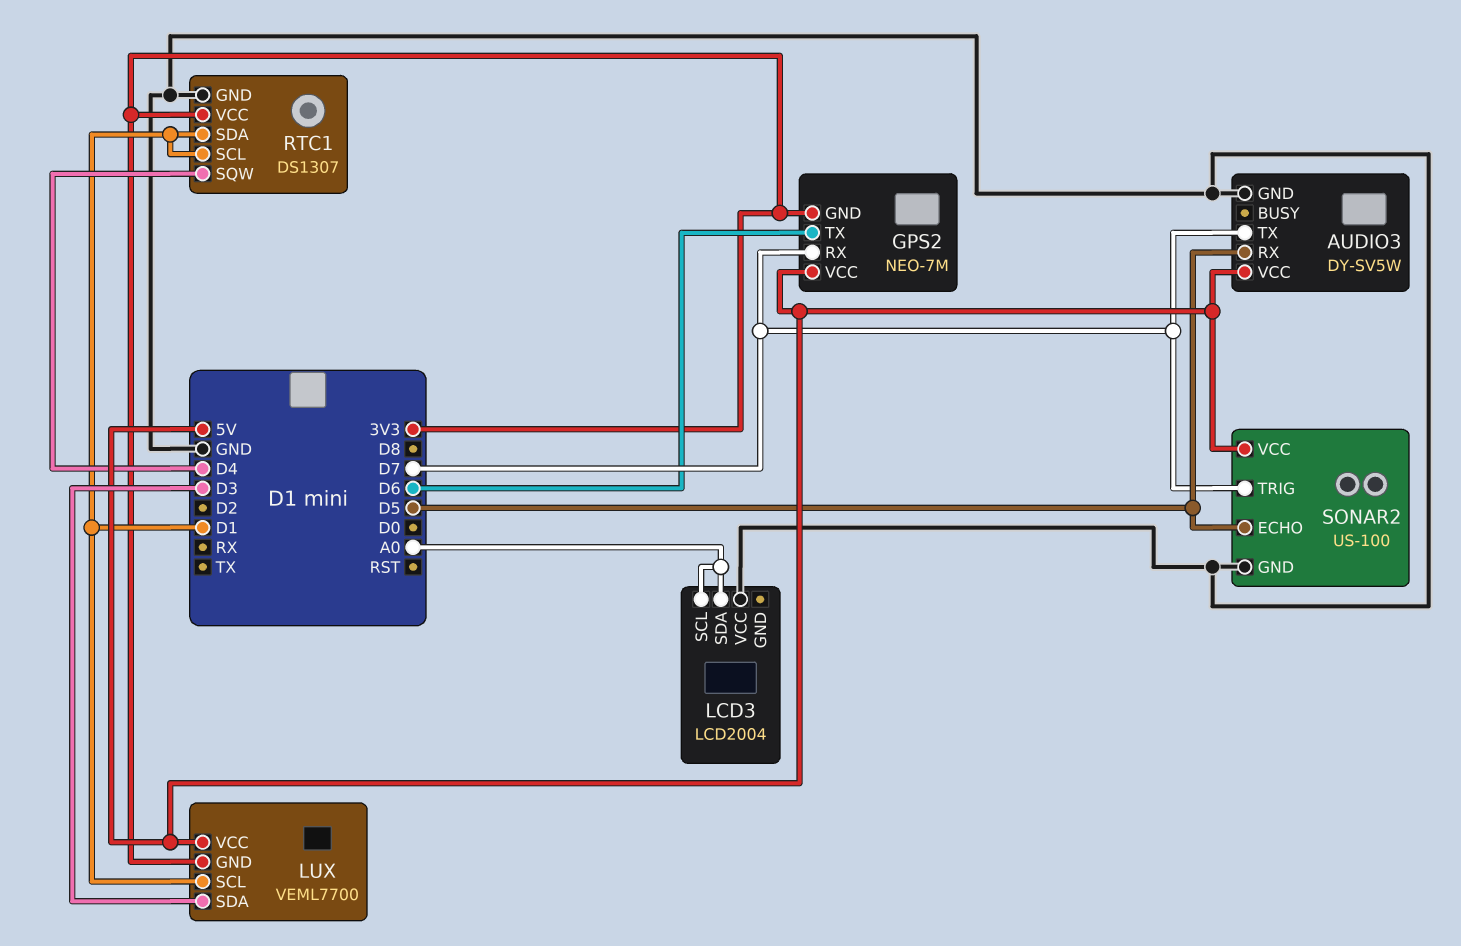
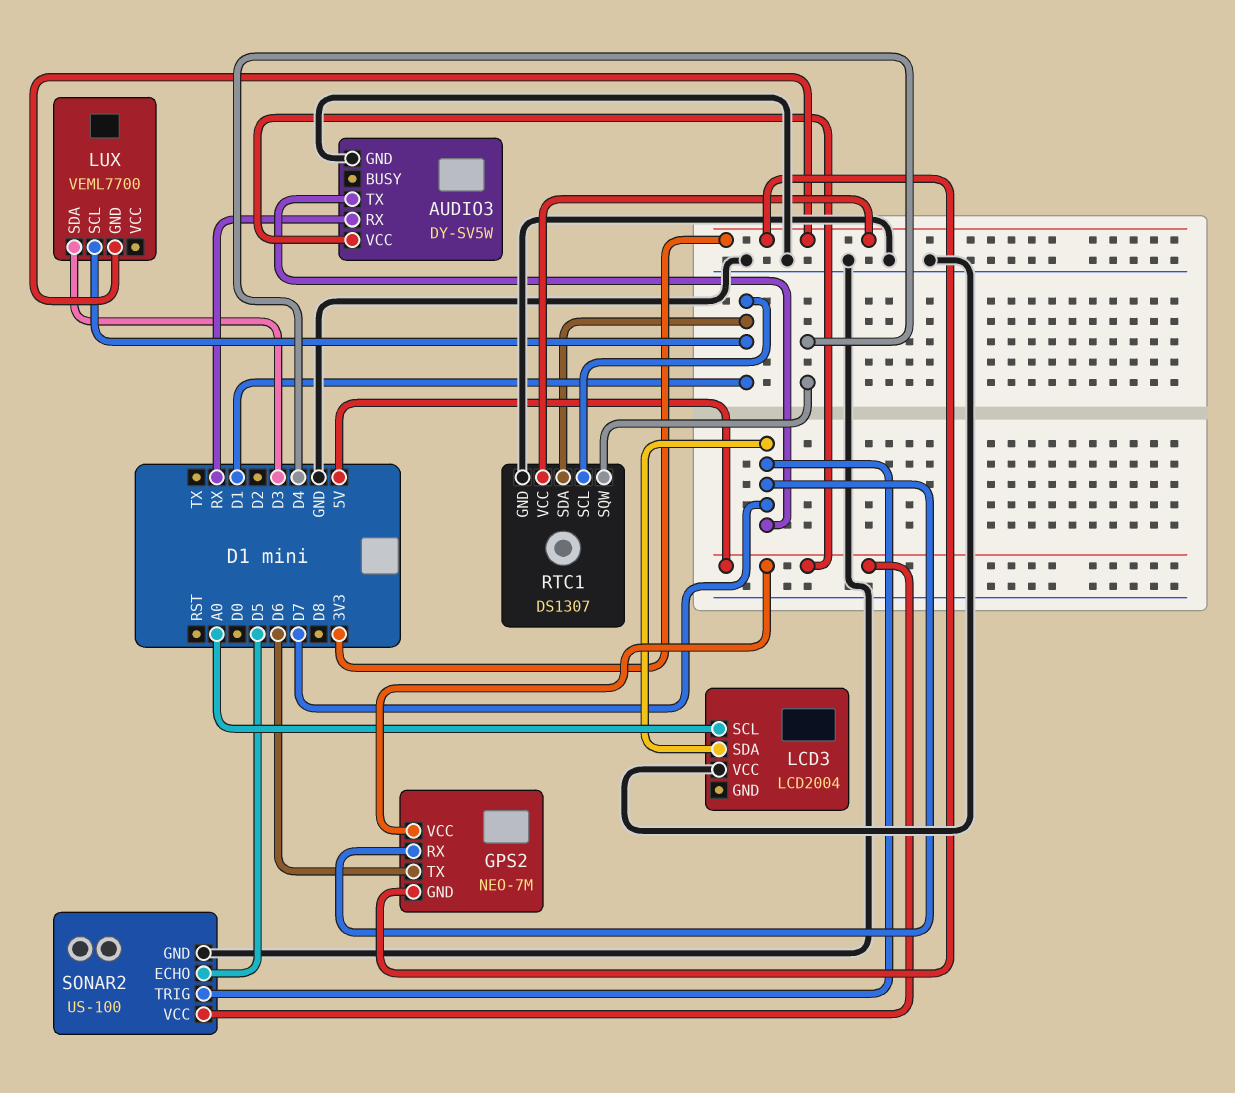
AUDIO3 pin RX: D5 -> RX
LCD3 pin SDA: A0 -> D7
LUX pin VCC: 5V -> none

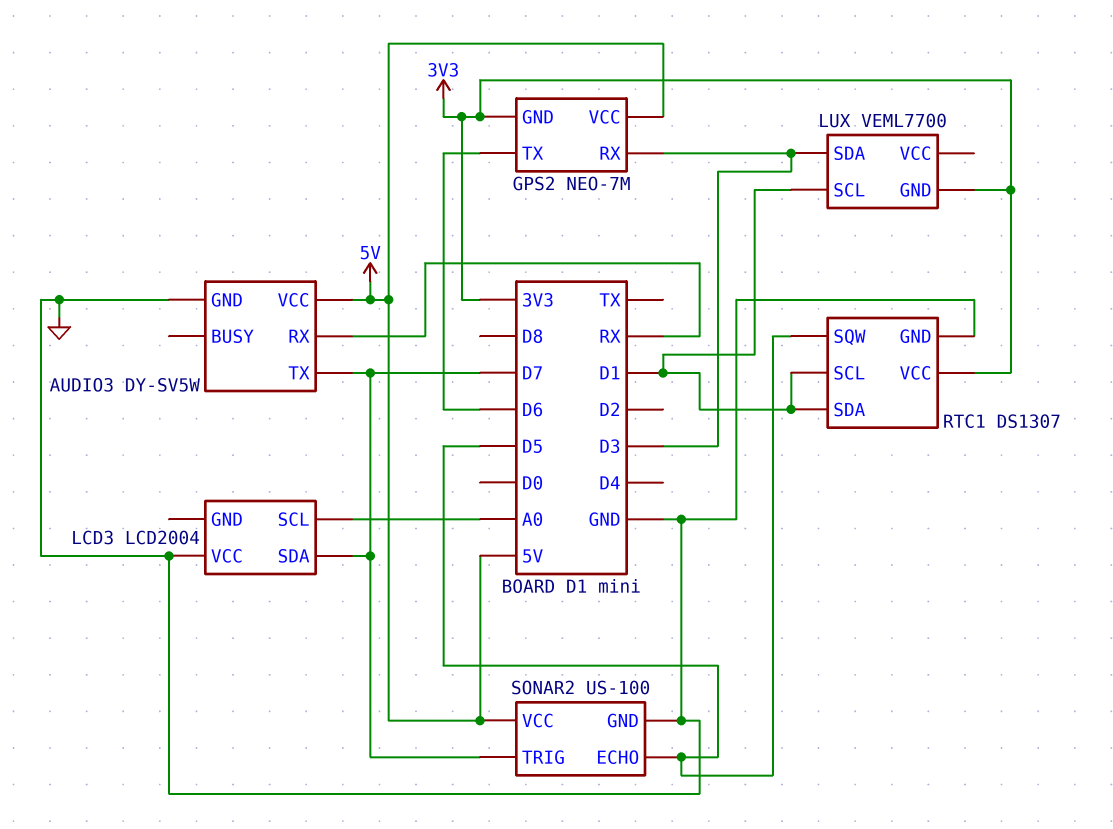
GPS2 pin RX: D7 -> D3
RTC1 pin SQW: D4 -> D5

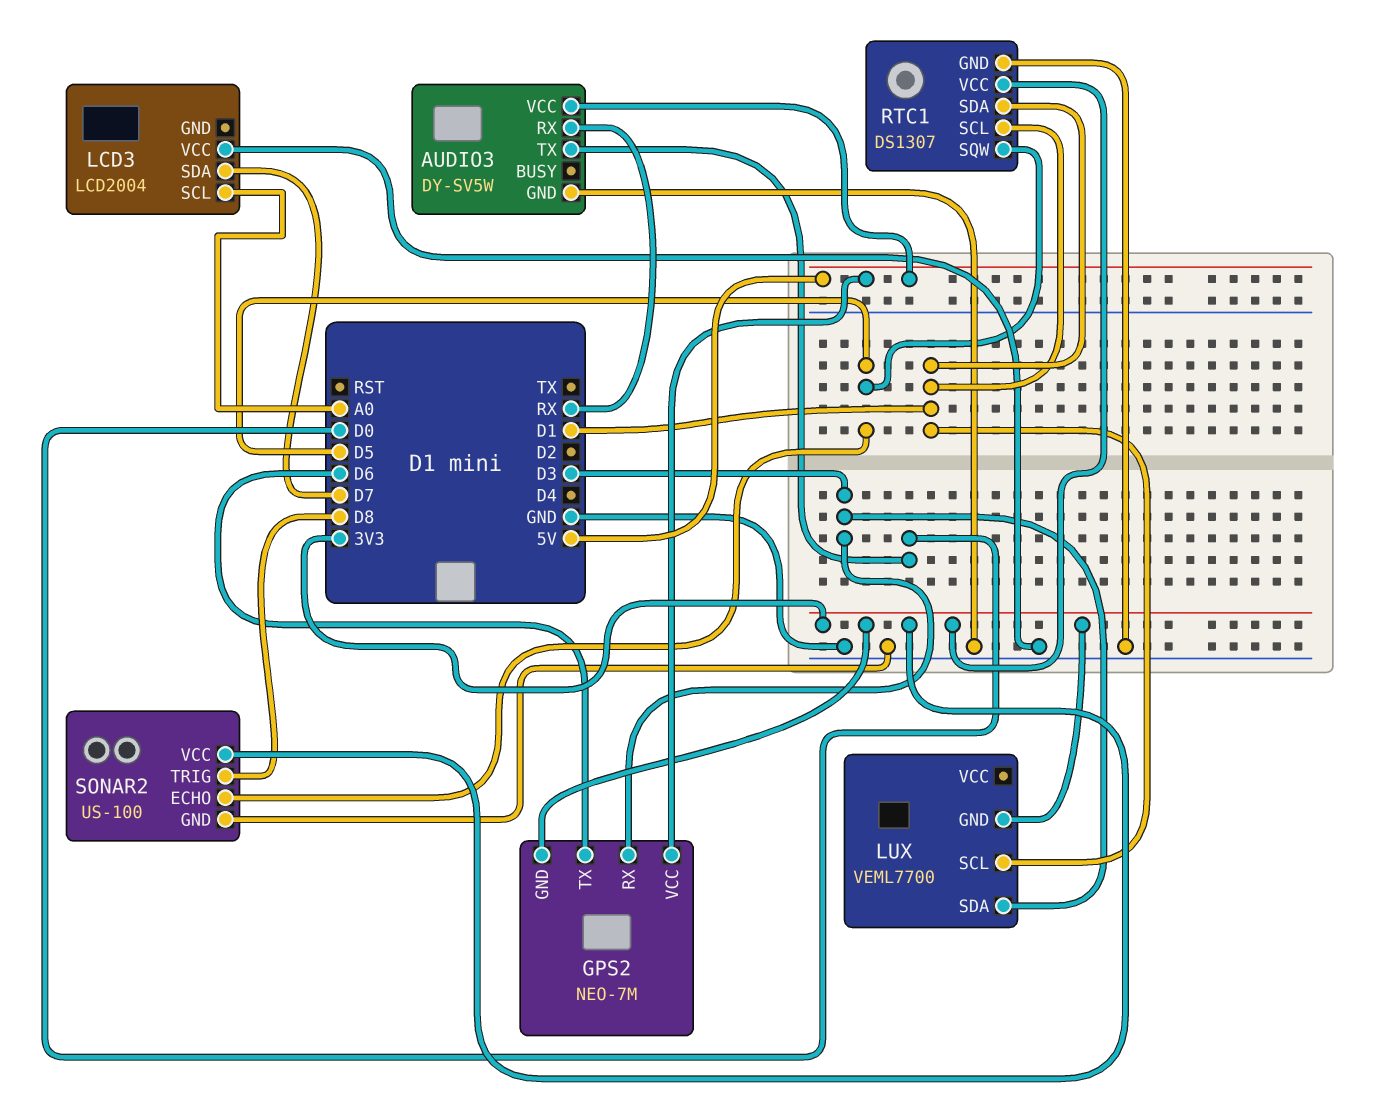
AUDIO3 pin TX: D7 -> D0
SONAR2 pin TRIG: D7 -> D8
SONAR2 pin VCC: 5V -> 3V3

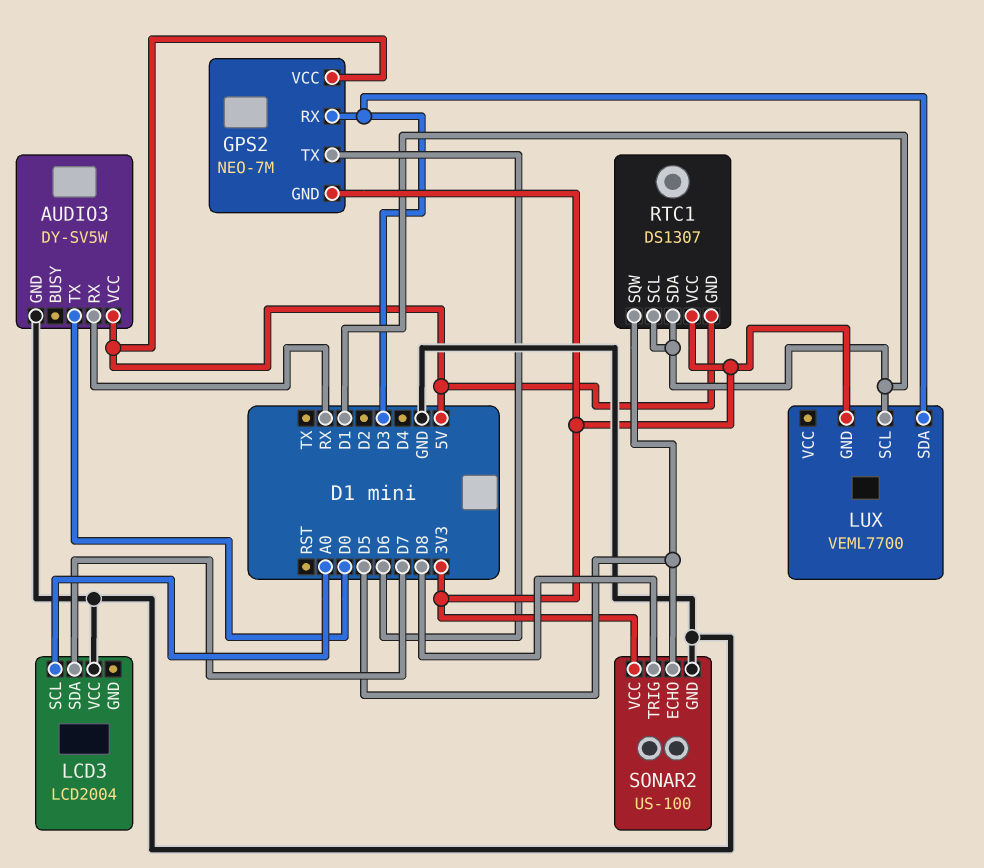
RTC1 pin GND: GND -> 5V

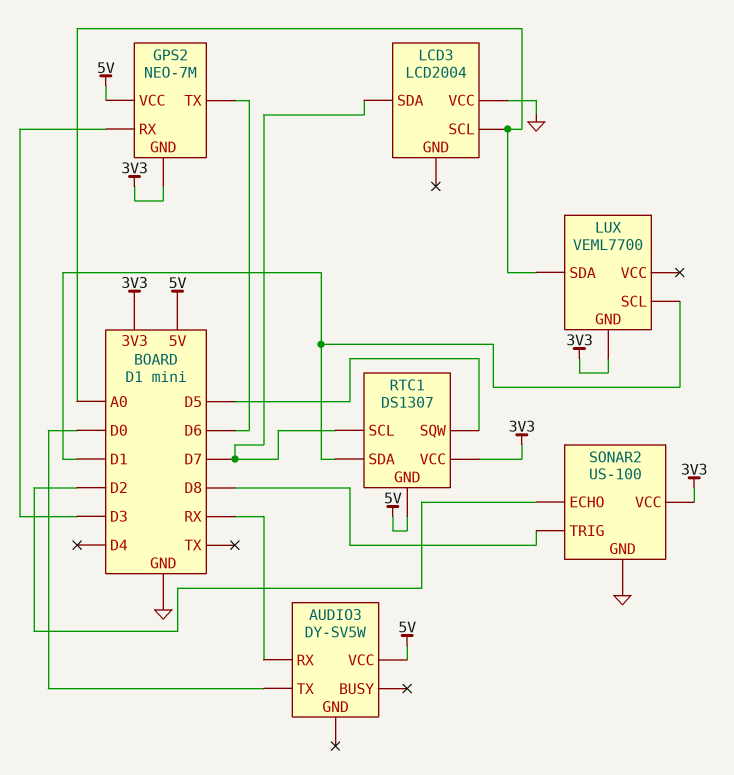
AUDIO3 pin GND: GND -> none
LUX pin SDA: D3 -> A0
RTC1 pin SCL: D1 -> D7
SONAR2 pin ECHO: D5 -> D2

